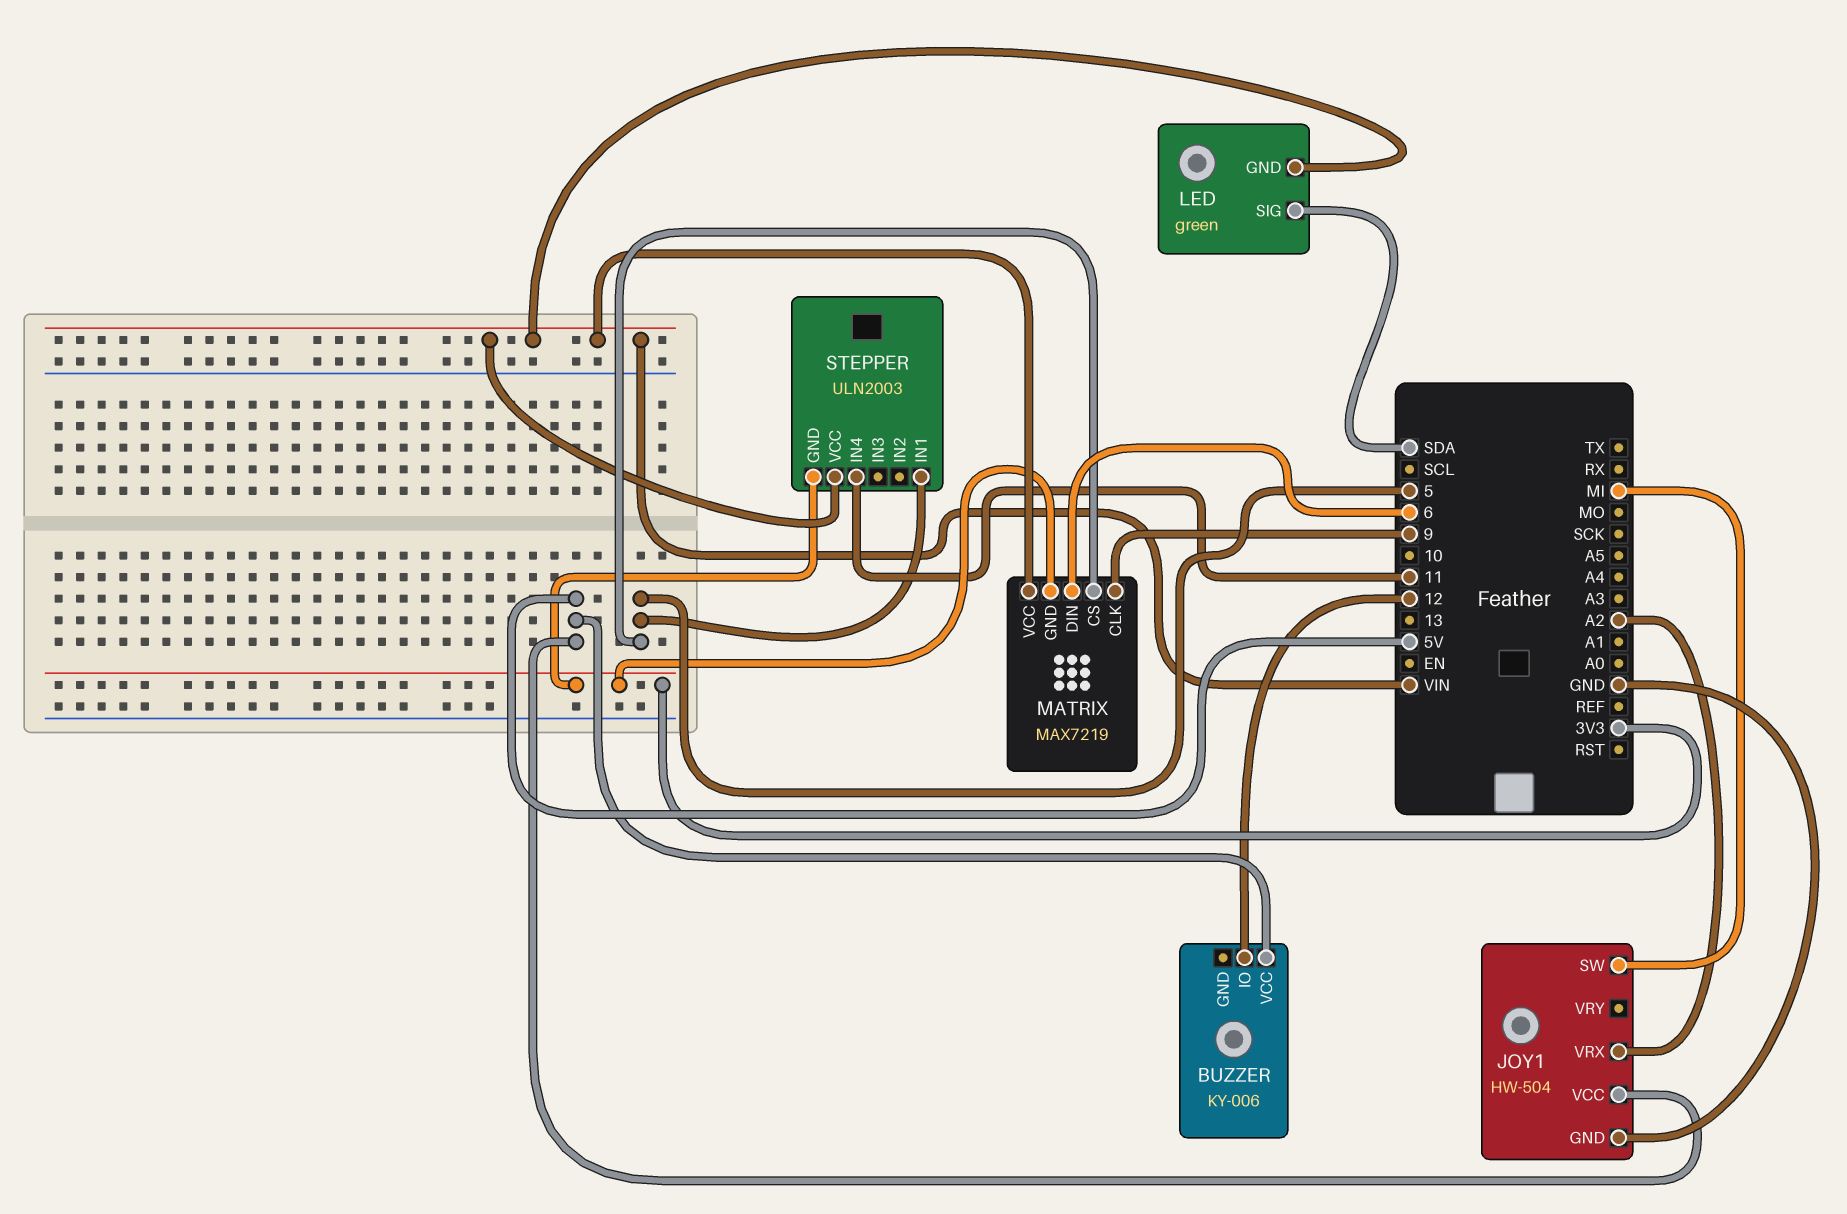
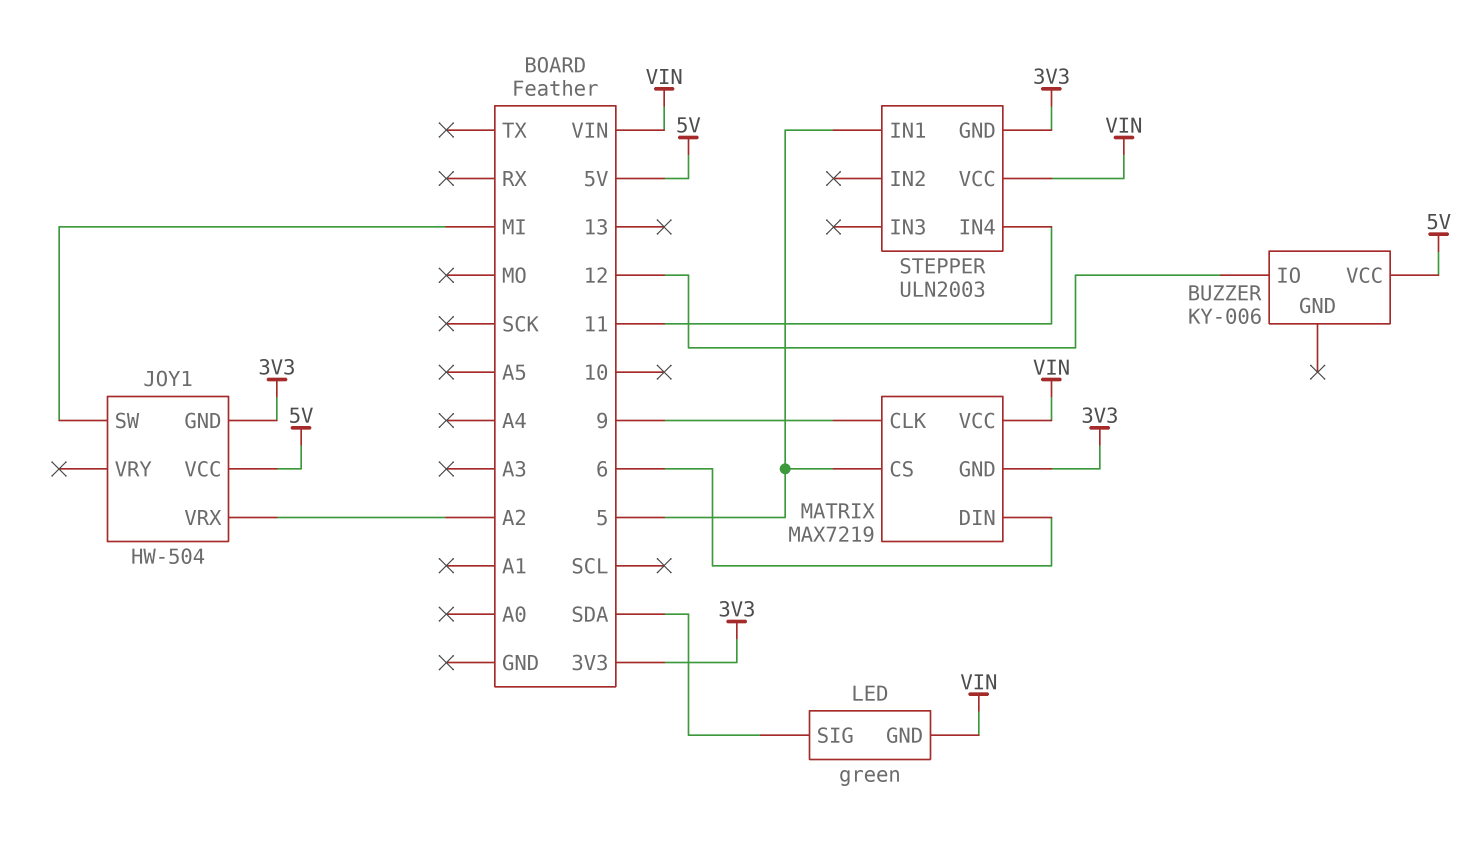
JOY1 pin GND: GND -> 3V3

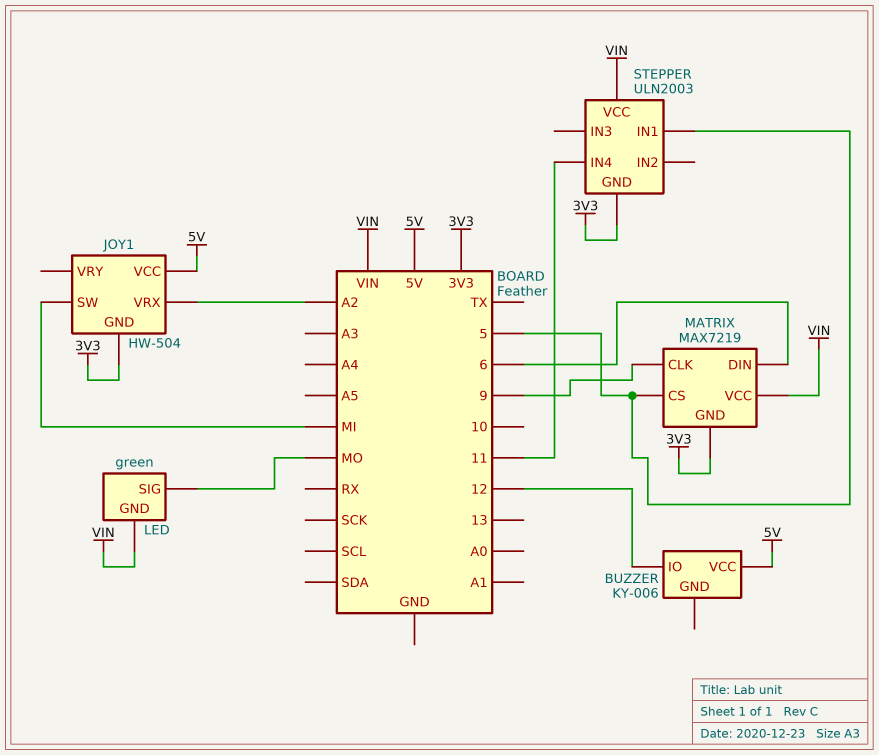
LED pin SIG: SDA -> MO

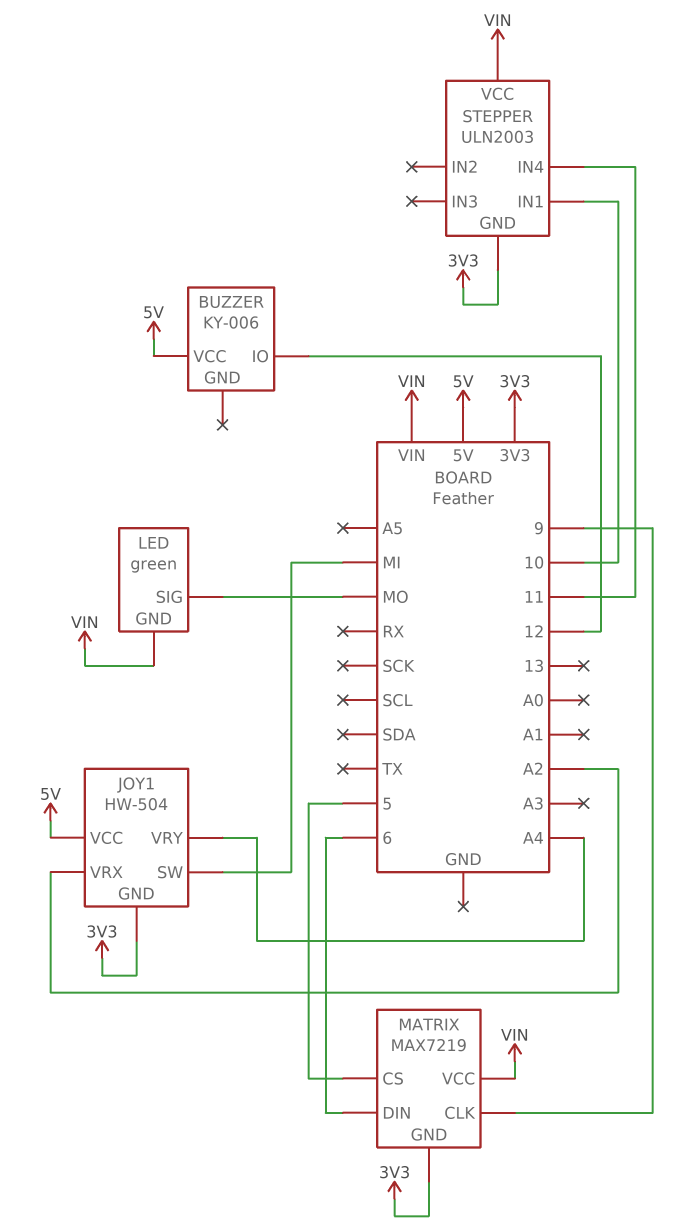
JOY1 pin VRY: none -> A4
STEPPER pin IN1: 5 -> 10

